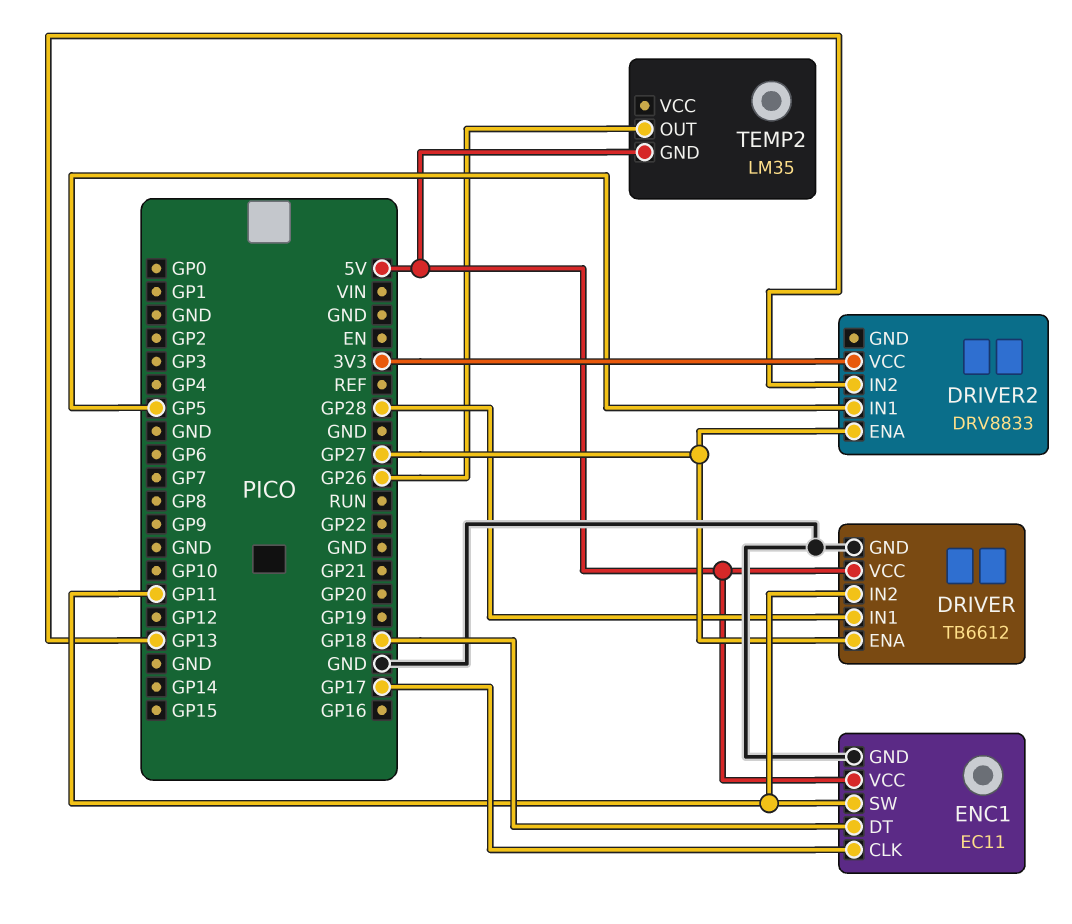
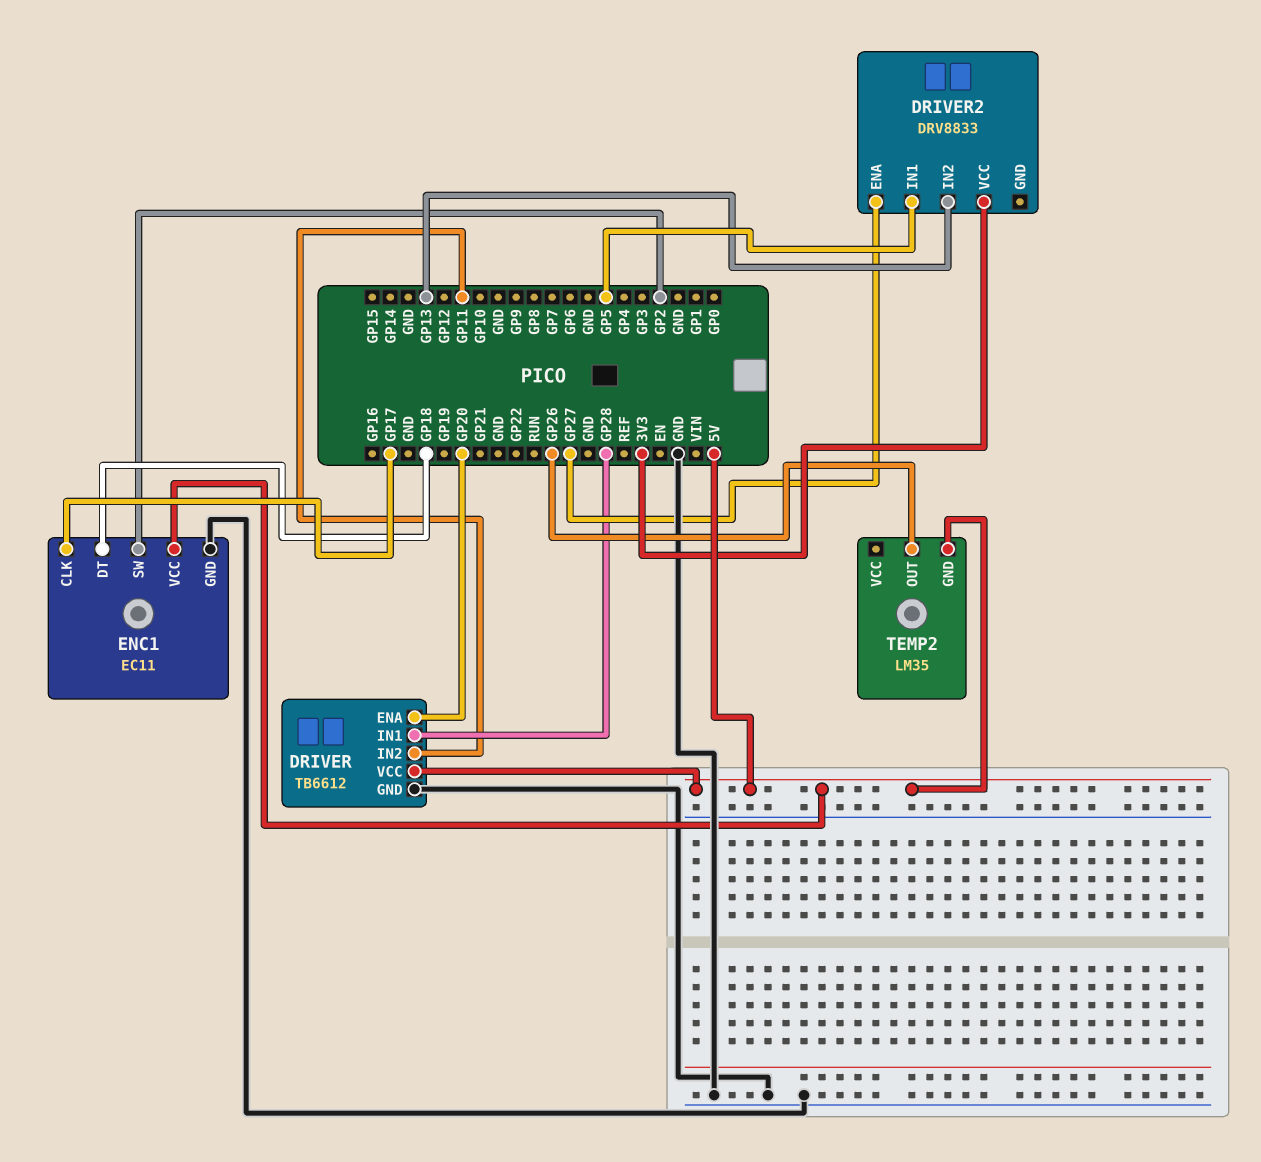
DRIVER pin ENA: GP27 -> GP20
ENC1 pin SW: GP11 -> GP2

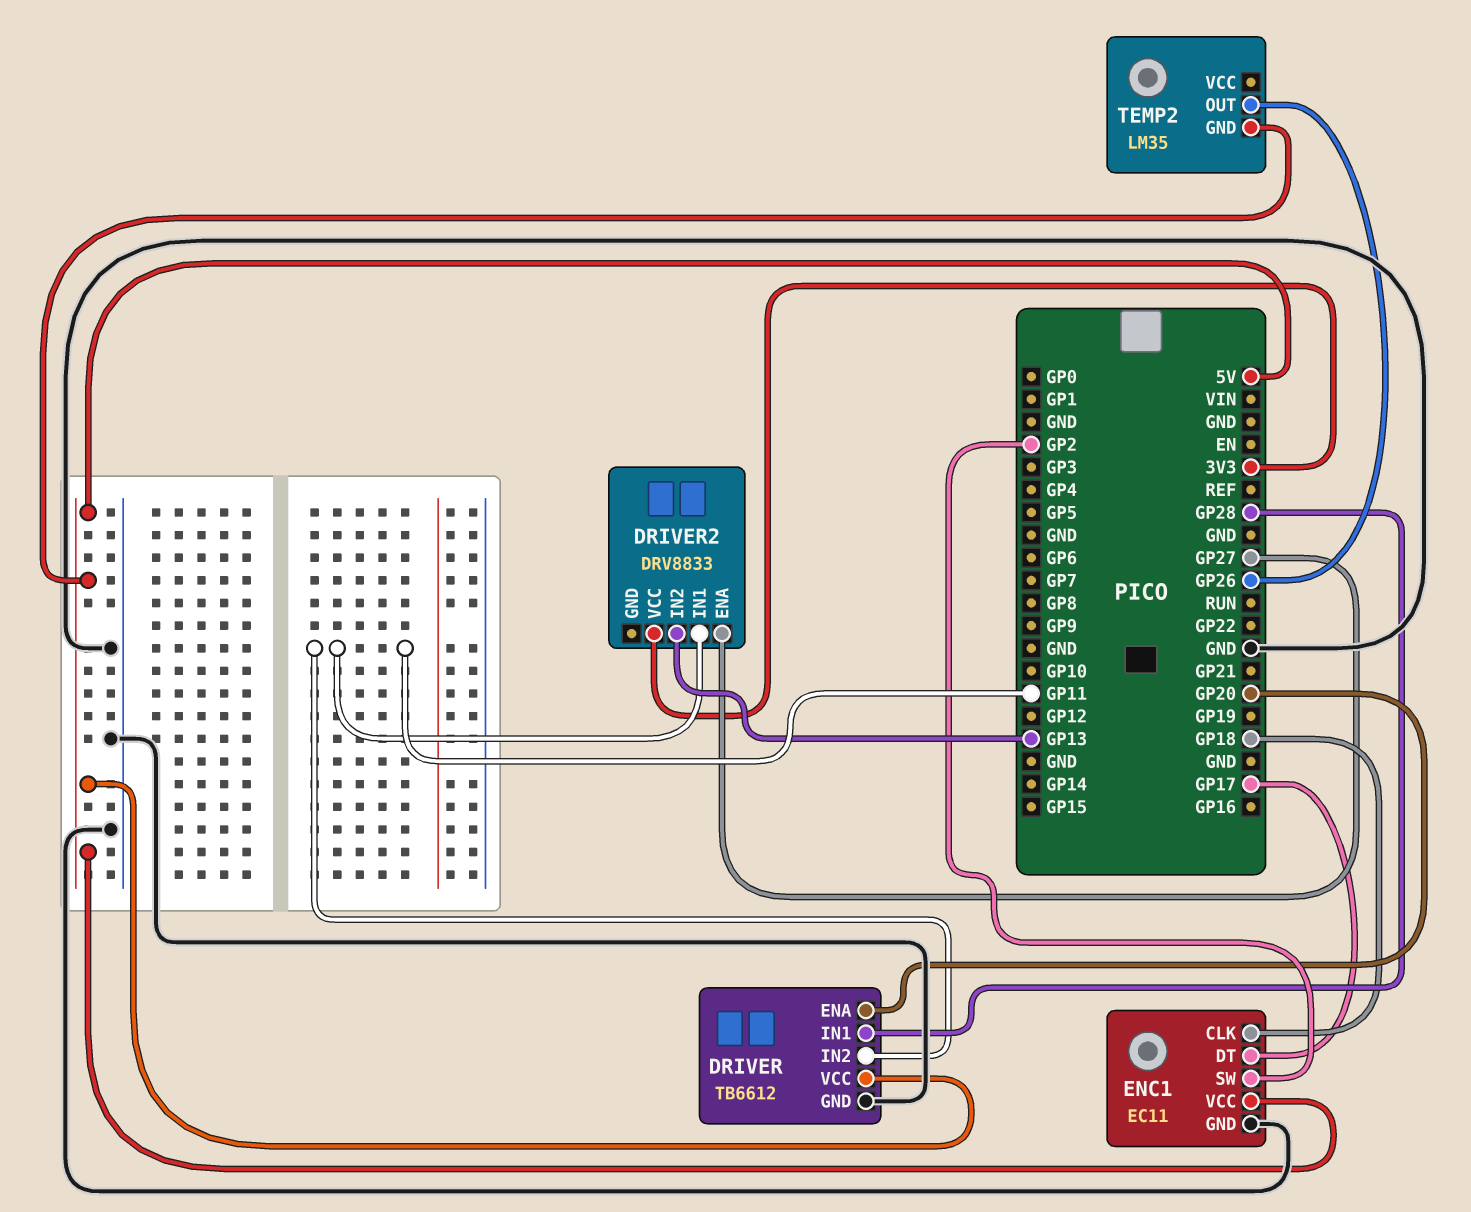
DRIVER2 pin IN1: GP5 -> GP11
ENC1 pin CLK: GP17 -> GP18
ENC1 pin DT: GP18 -> GP17

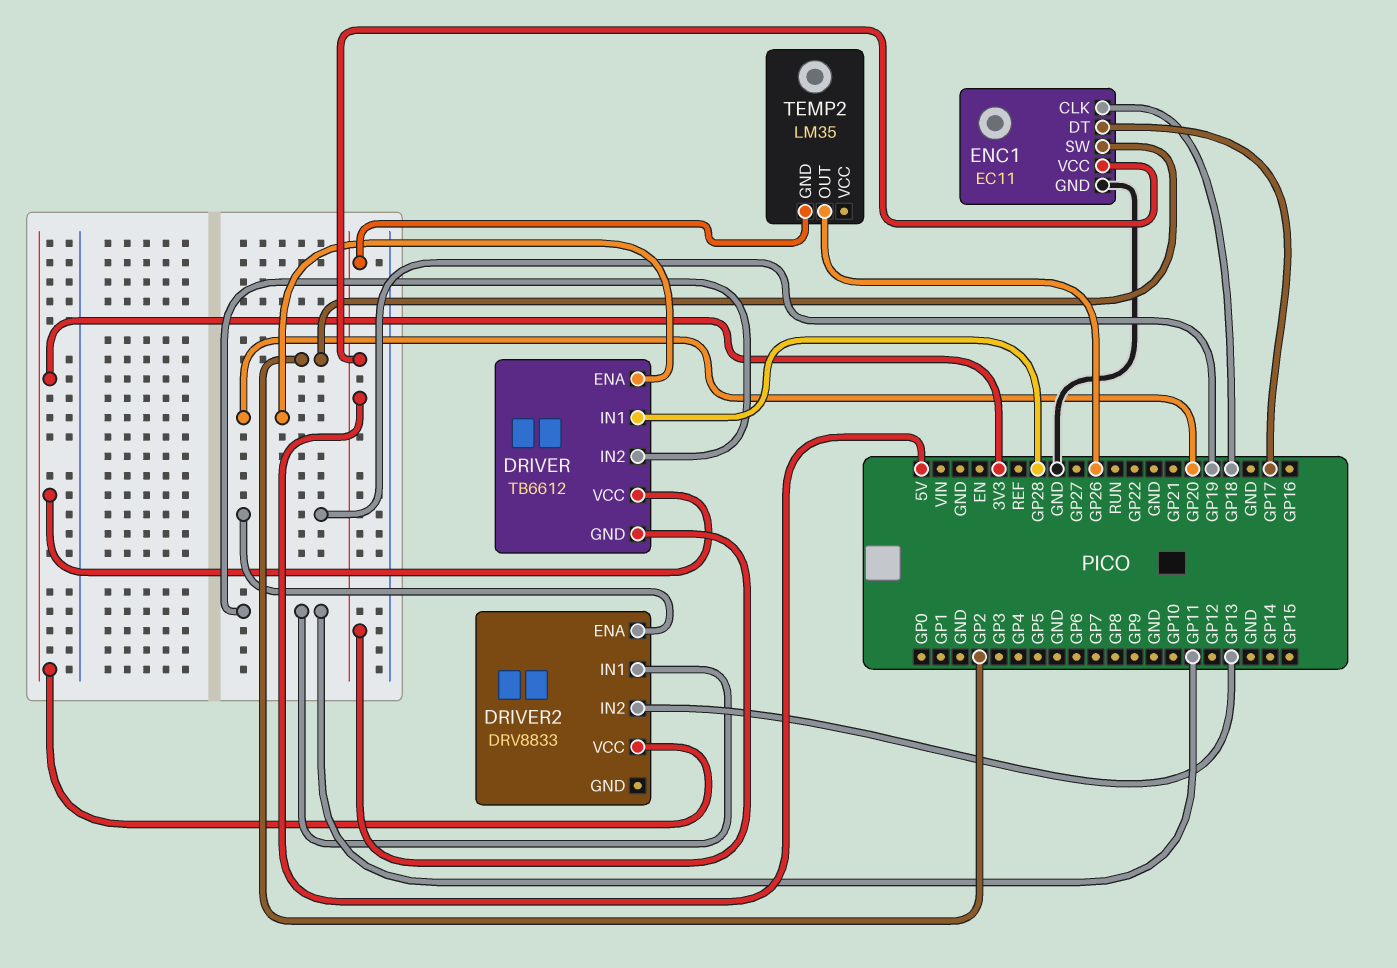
DRIVER pin GND: GND -> 5V
DRIVER pin VCC: 5V -> 3V3
DRIVER2 pin ENA: GP27 -> GP19

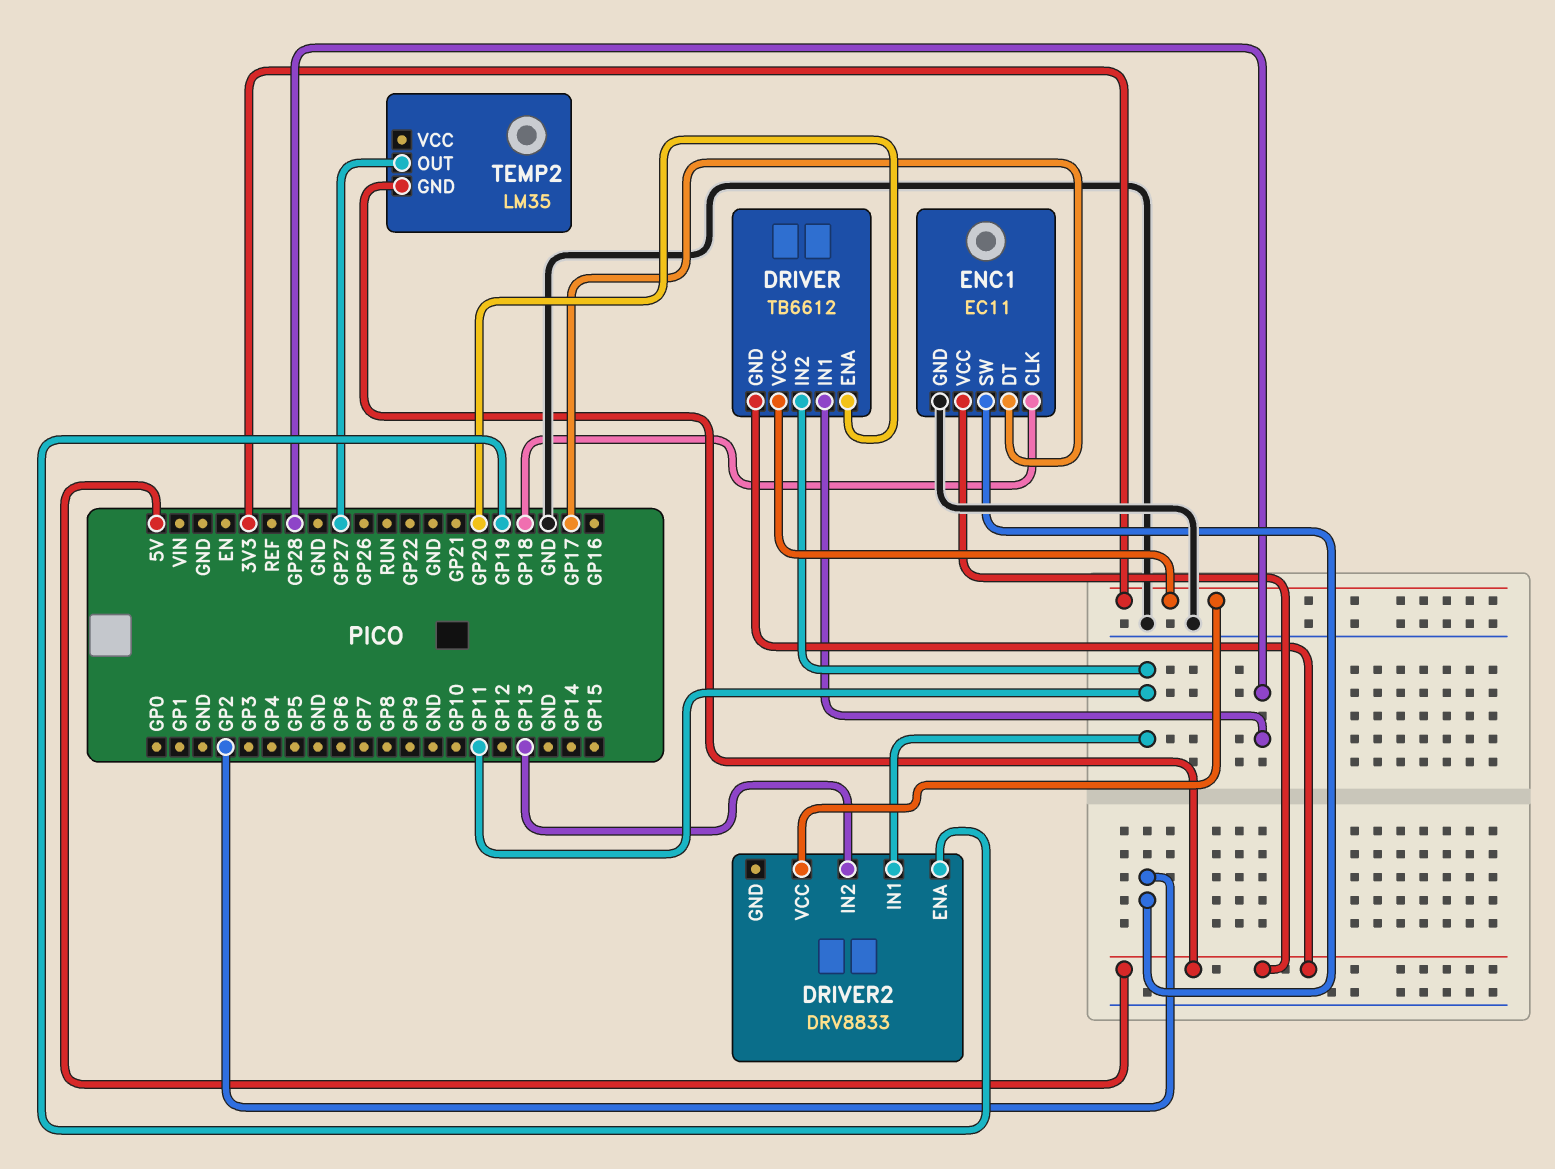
TEMP2 pin OUT: GP26 -> GP27

